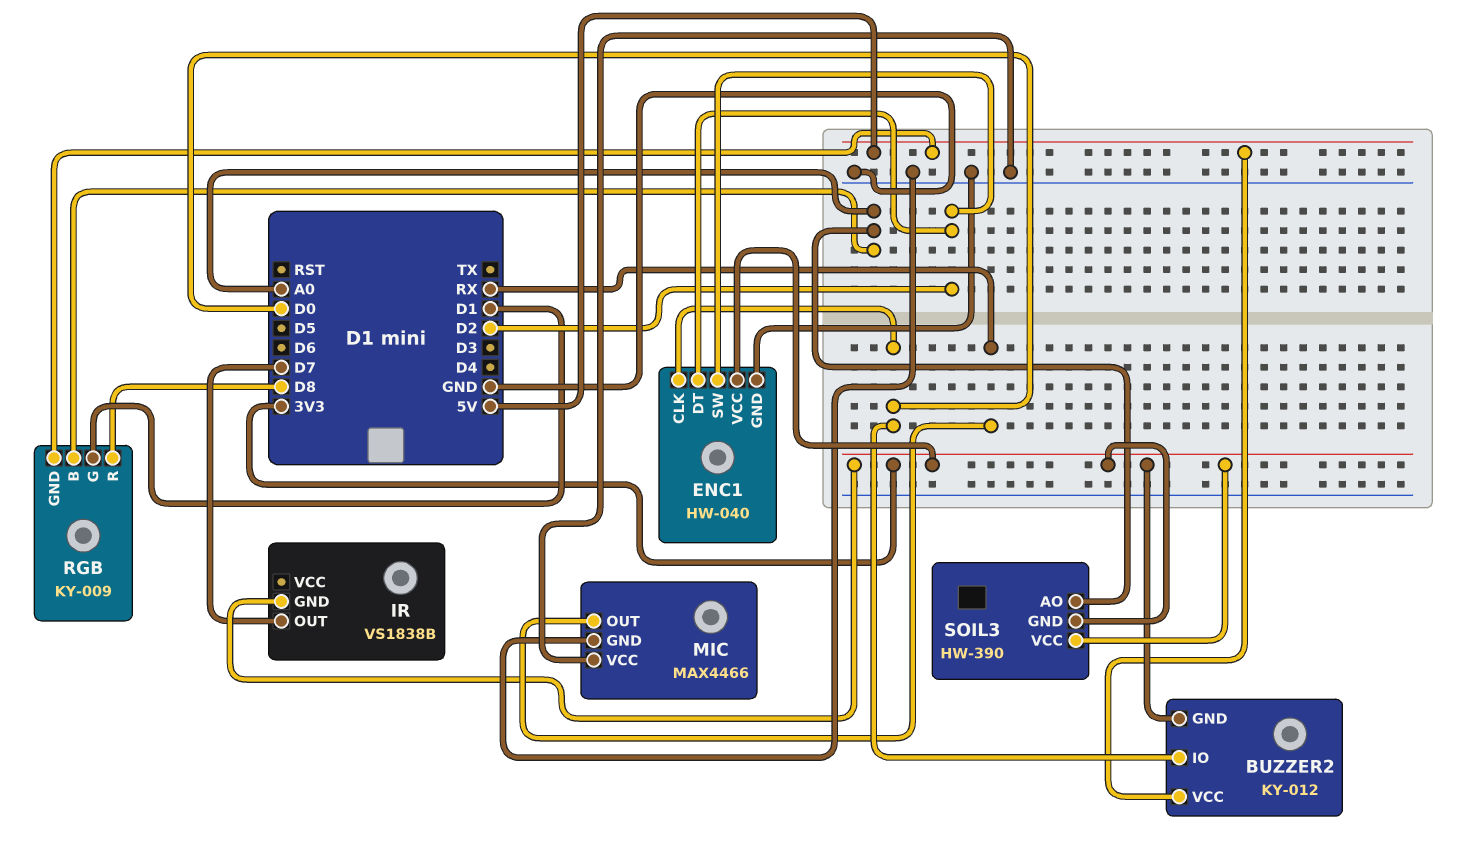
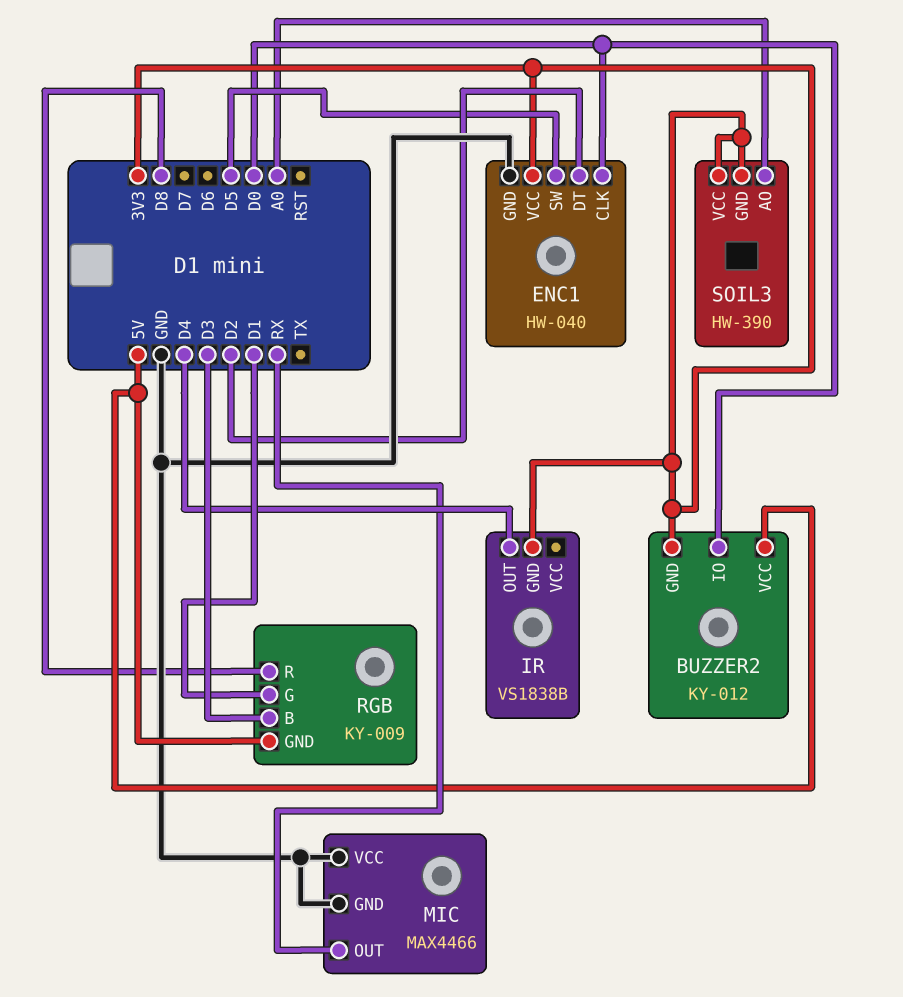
ENC1 pin SW: D2 -> D5
IR pin OUT: D7 -> D4
RGB pin B: A0 -> D3

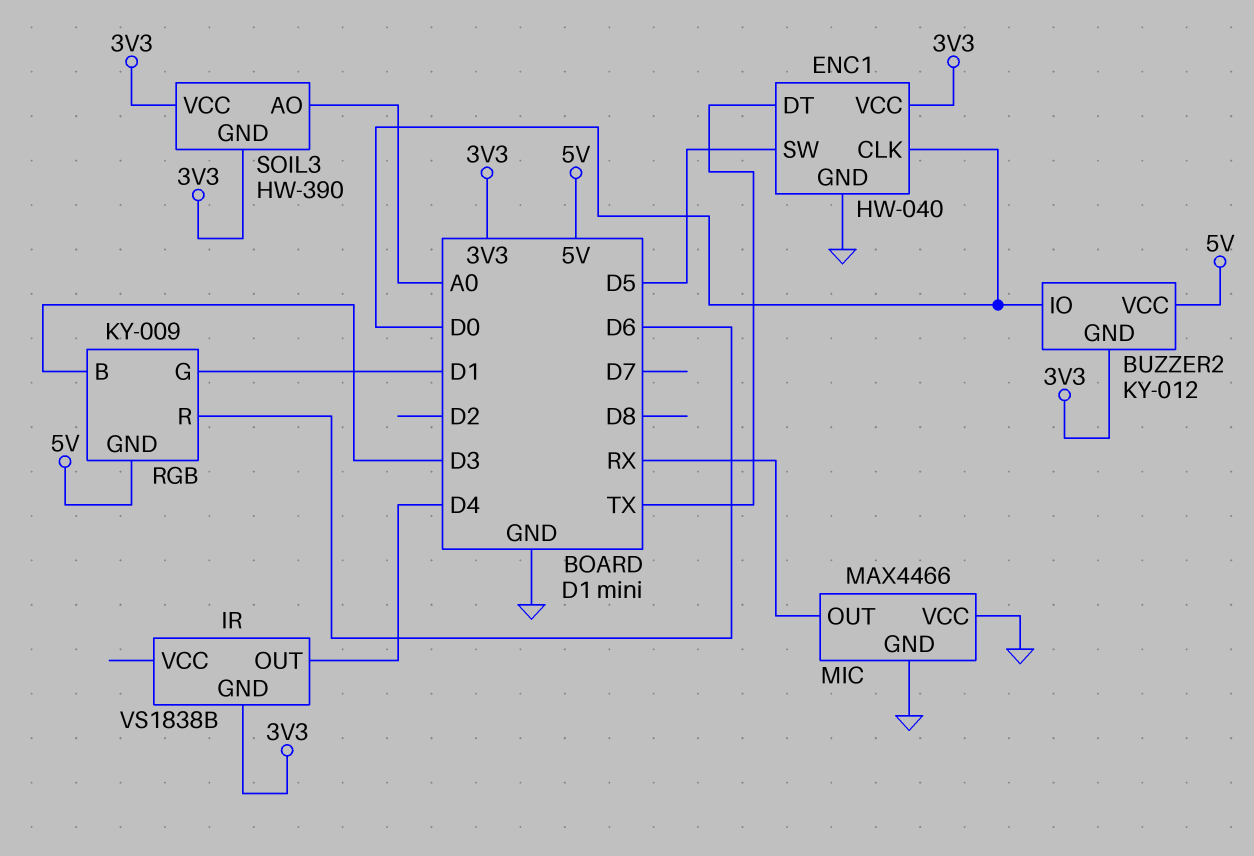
ENC1 pin DT: D2 -> TX
RGB pin R: D8 -> D6

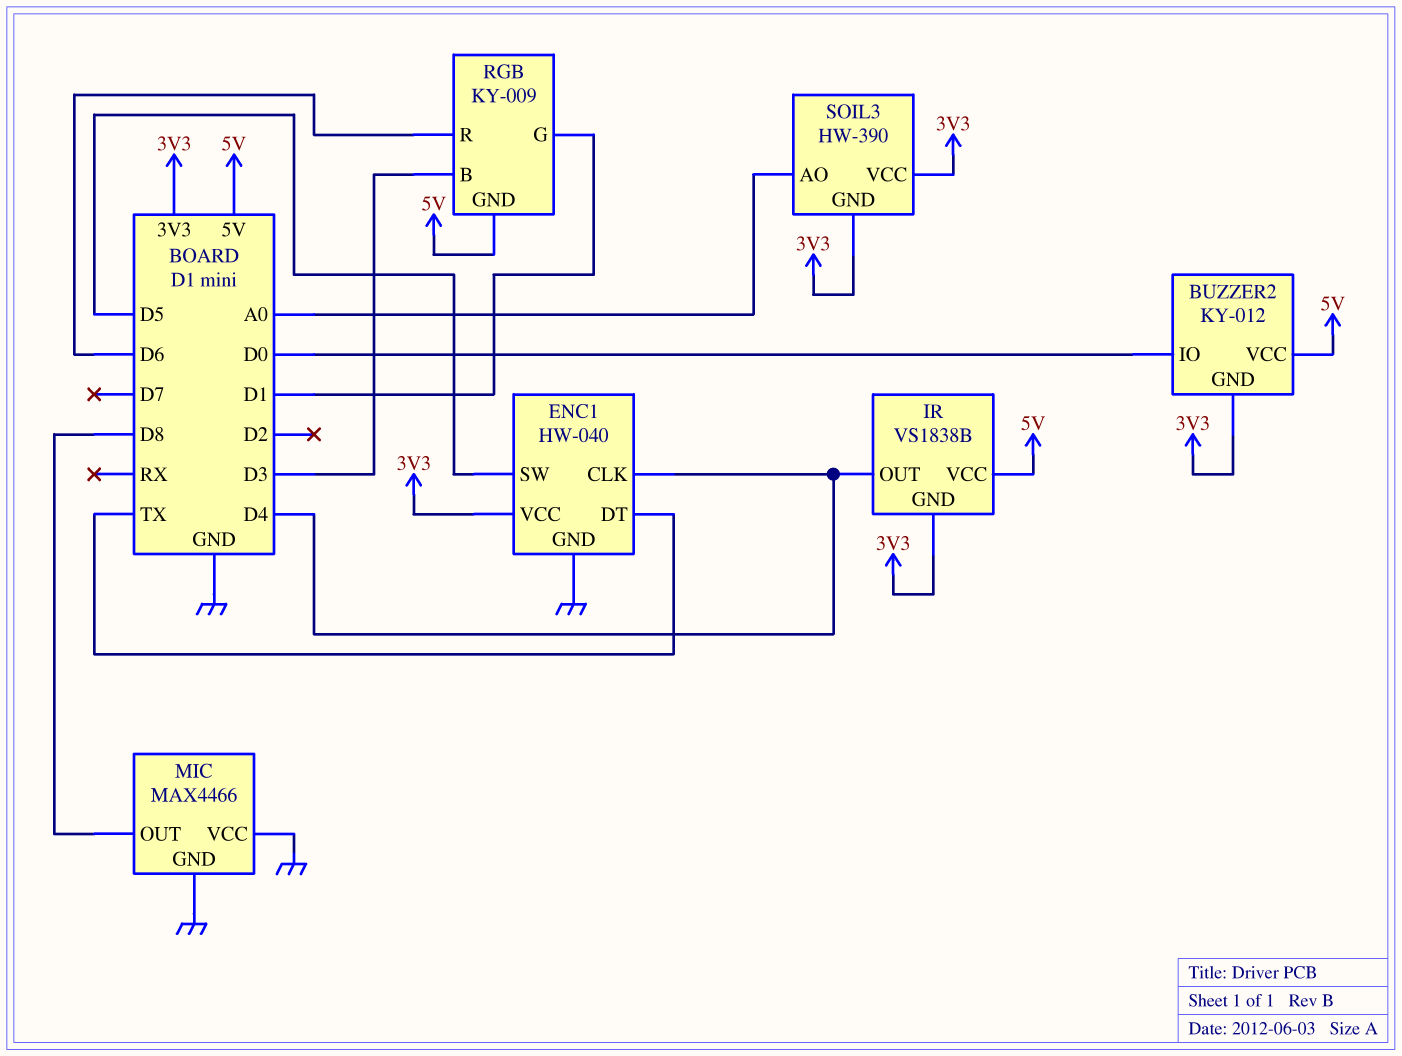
ENC1 pin CLK: D0 -> D4
IR pin VCC: none -> 5V
MIC pin OUT: RX -> D8

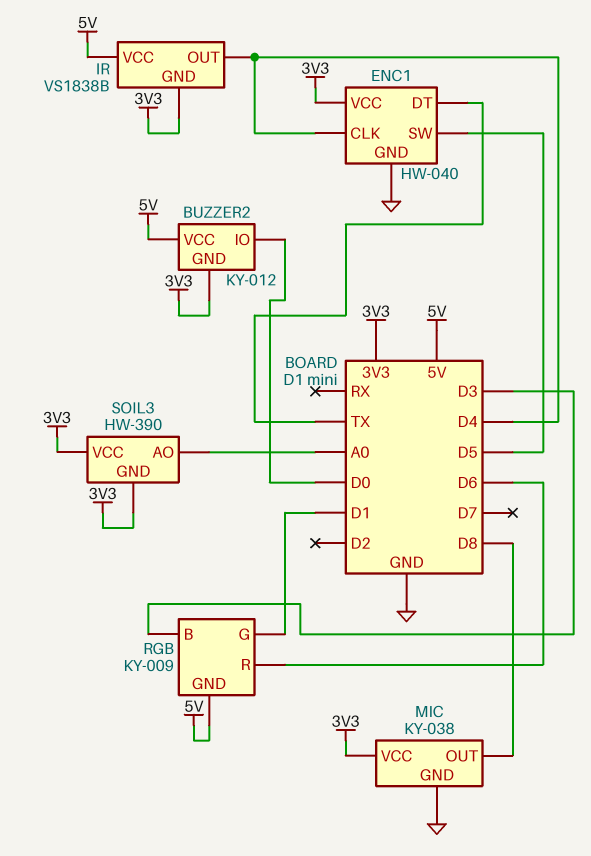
MIC: MAX4466 -> KY-038
MIC pin VCC: GND -> 3V3

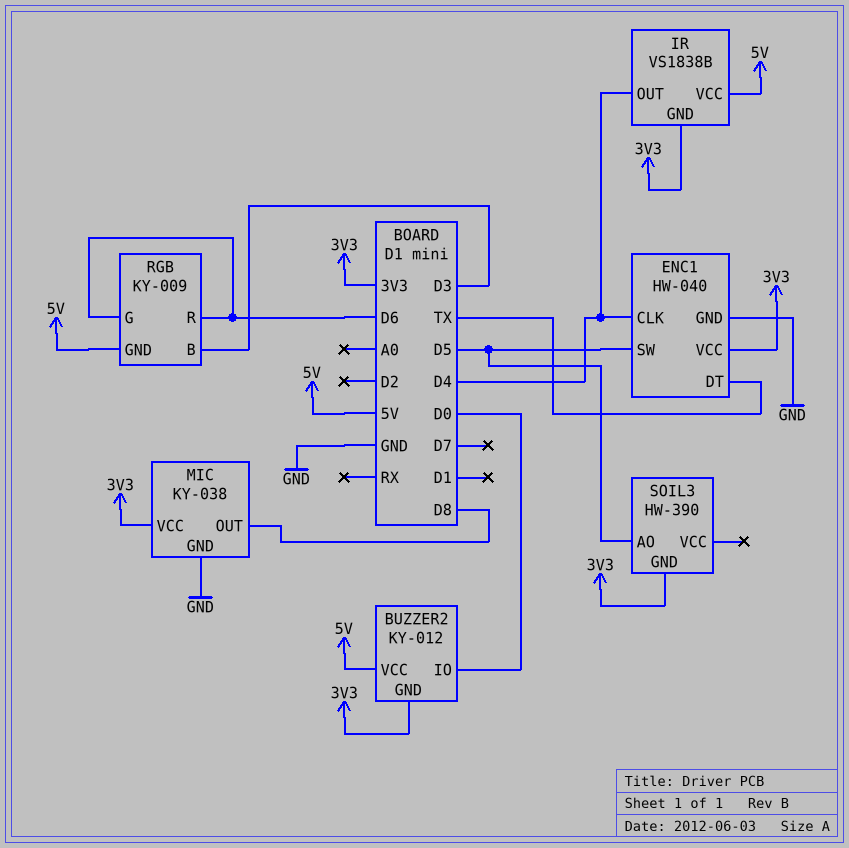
RGB pin G: D1 -> D6
SOIL3 pin AO: A0 -> D5
SOIL3 pin VCC: 3V3 -> none

